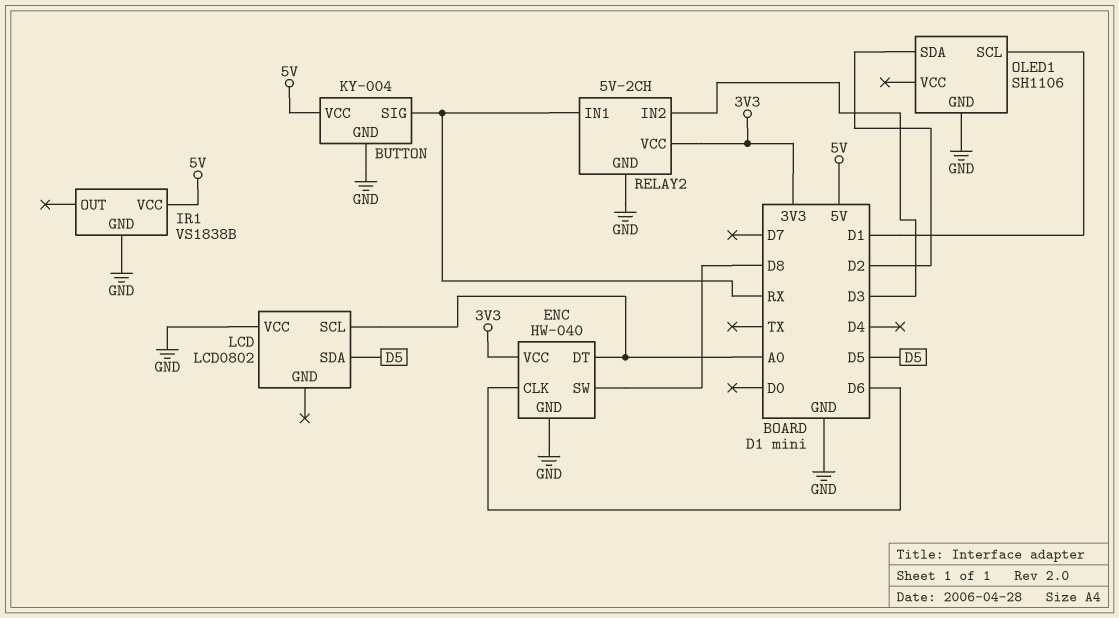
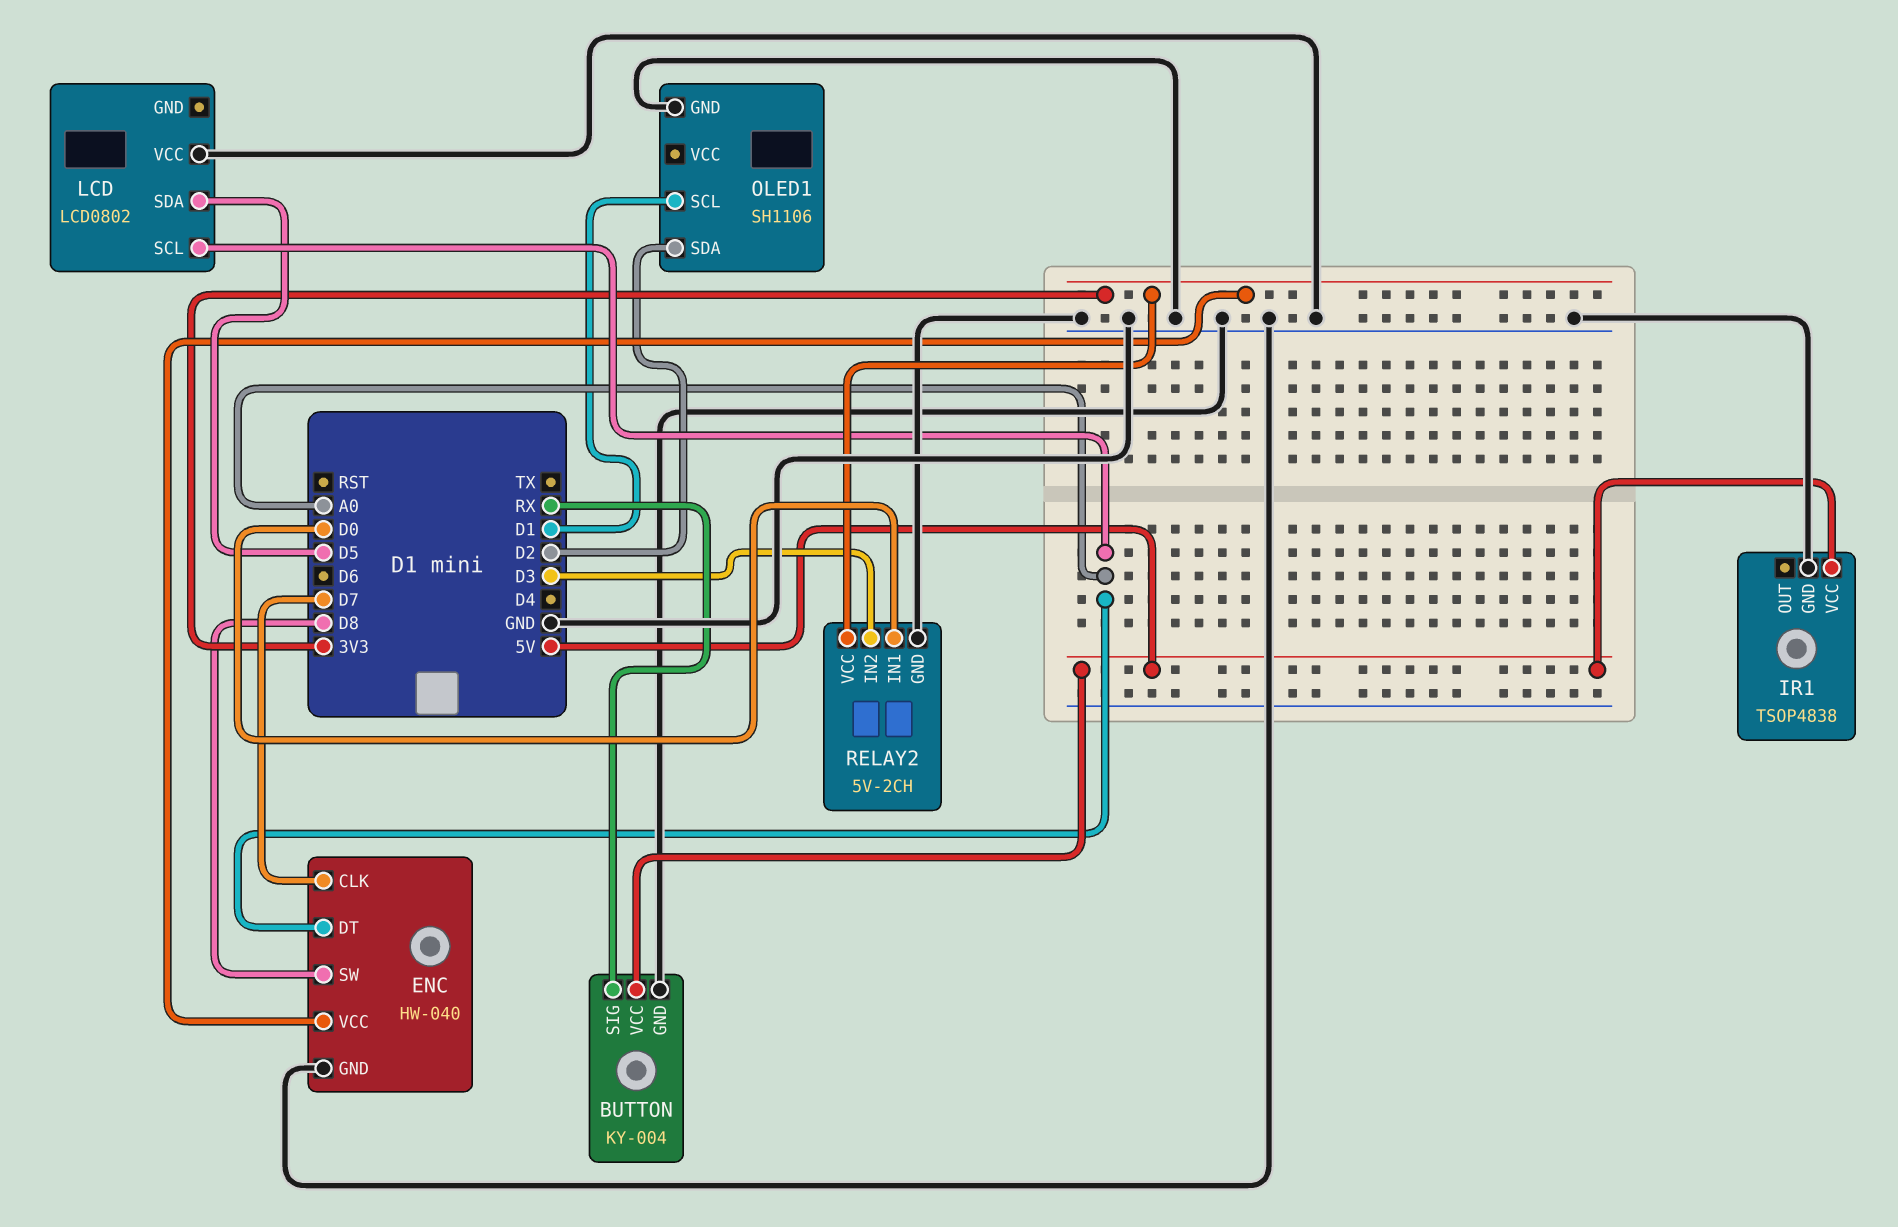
ENC pin CLK: D6 -> D7
IR1: VS1838B -> TSOP4838
RELAY2 pin IN1: RX -> D0

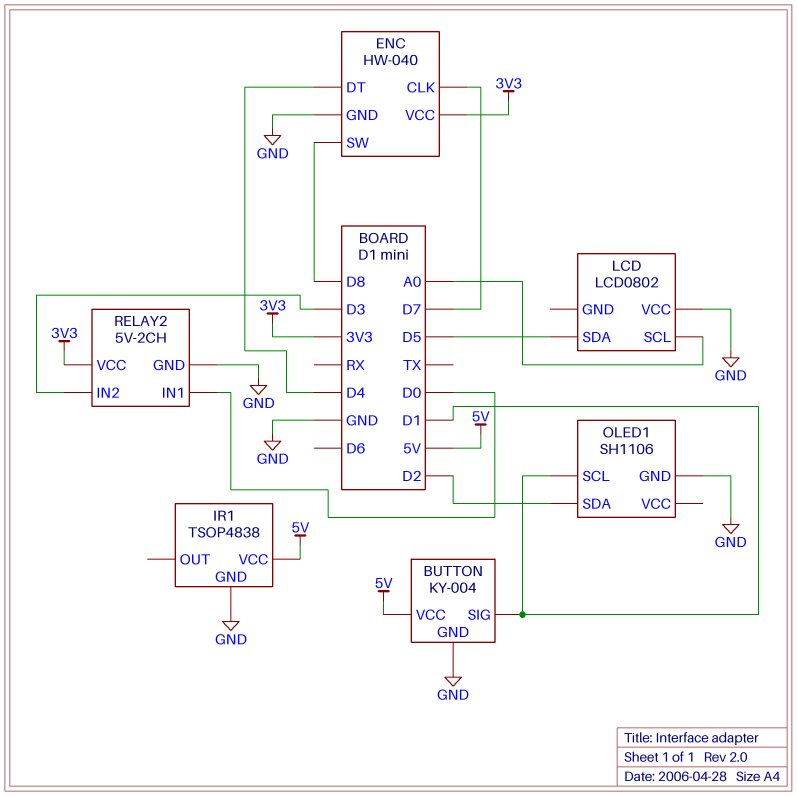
BUTTON pin SIG: RX -> D1
ENC pin DT: A0 -> D4

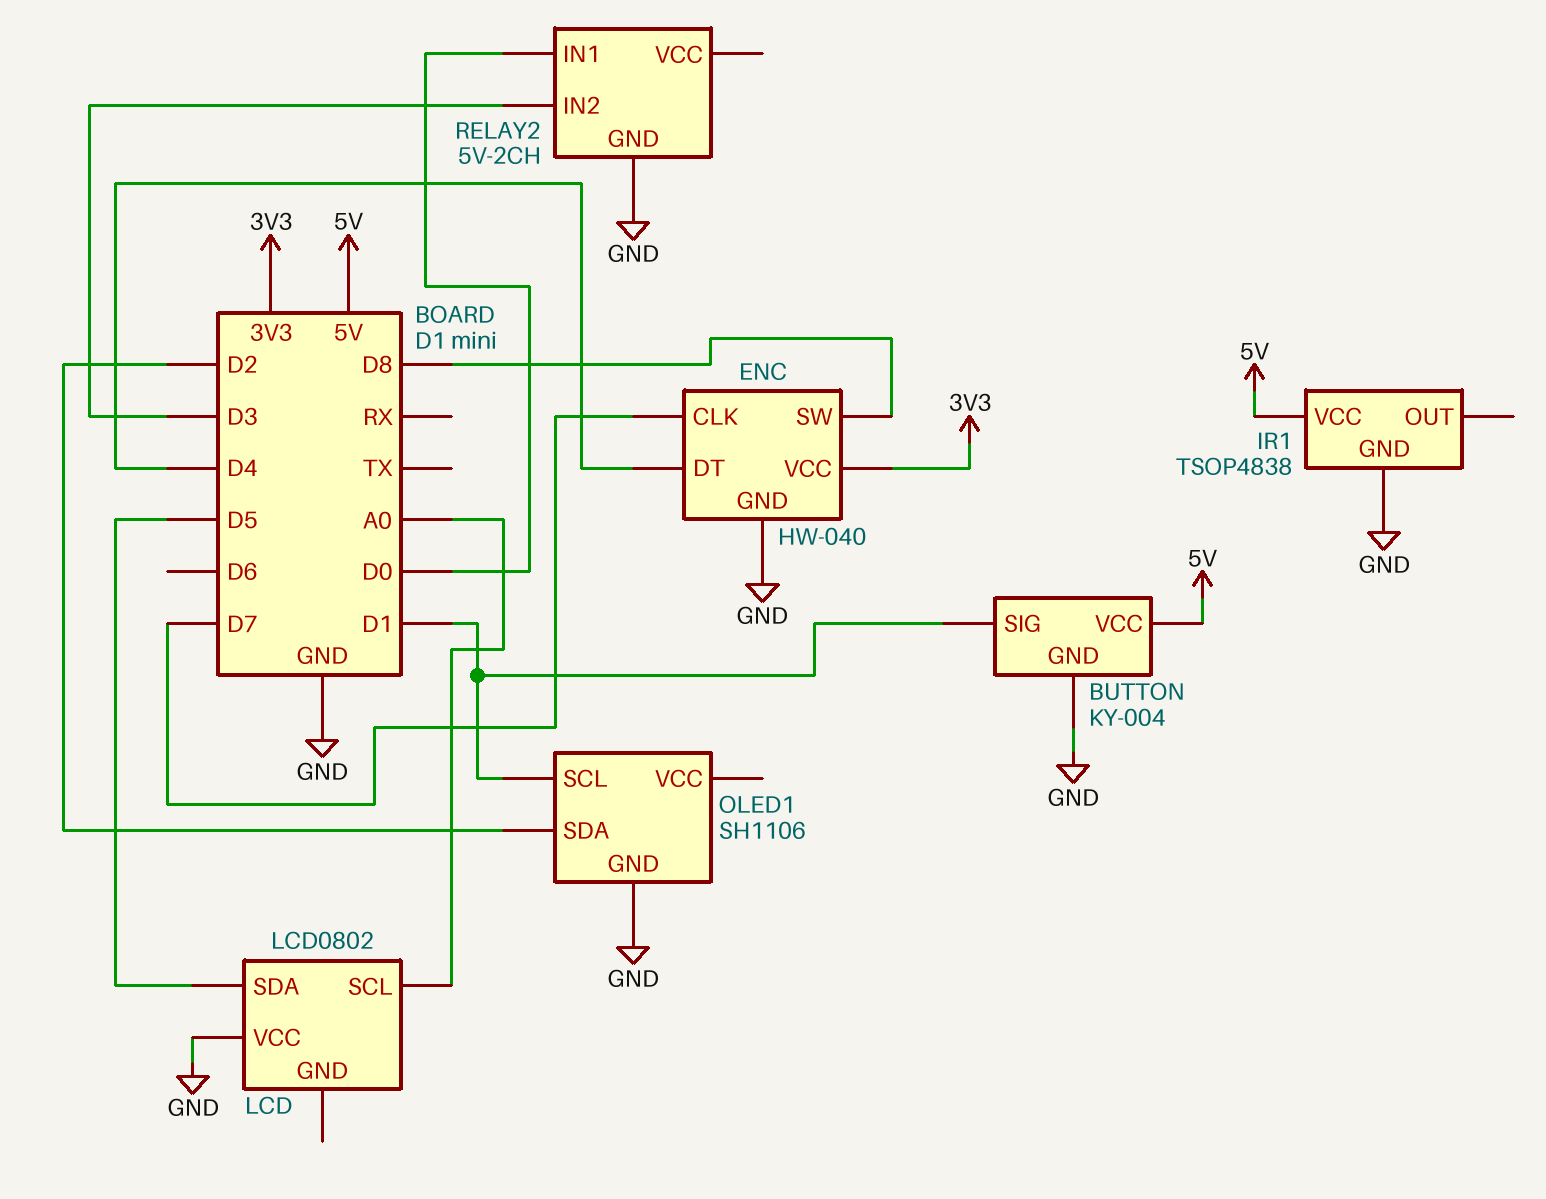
RELAY2 pin VCC: 3V3 -> none

